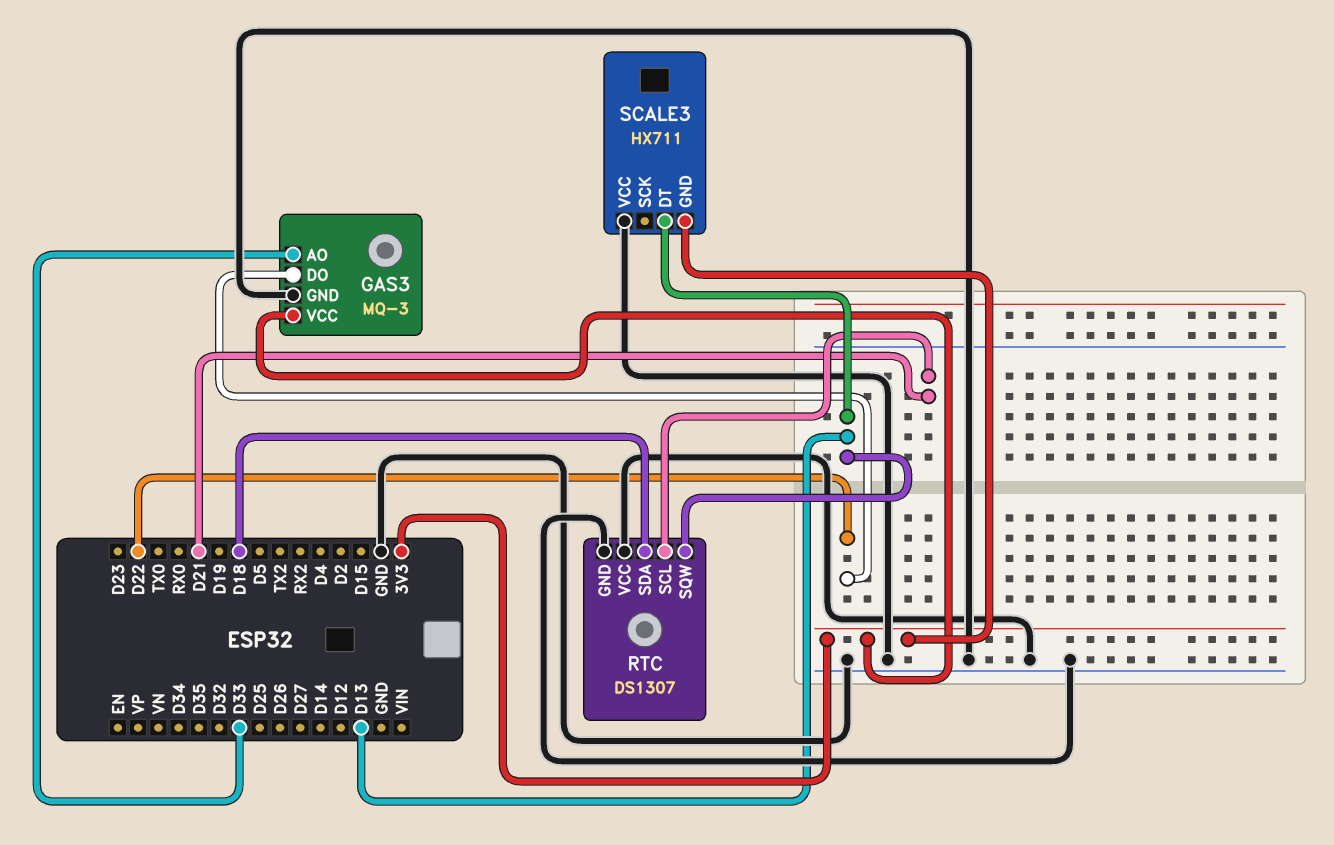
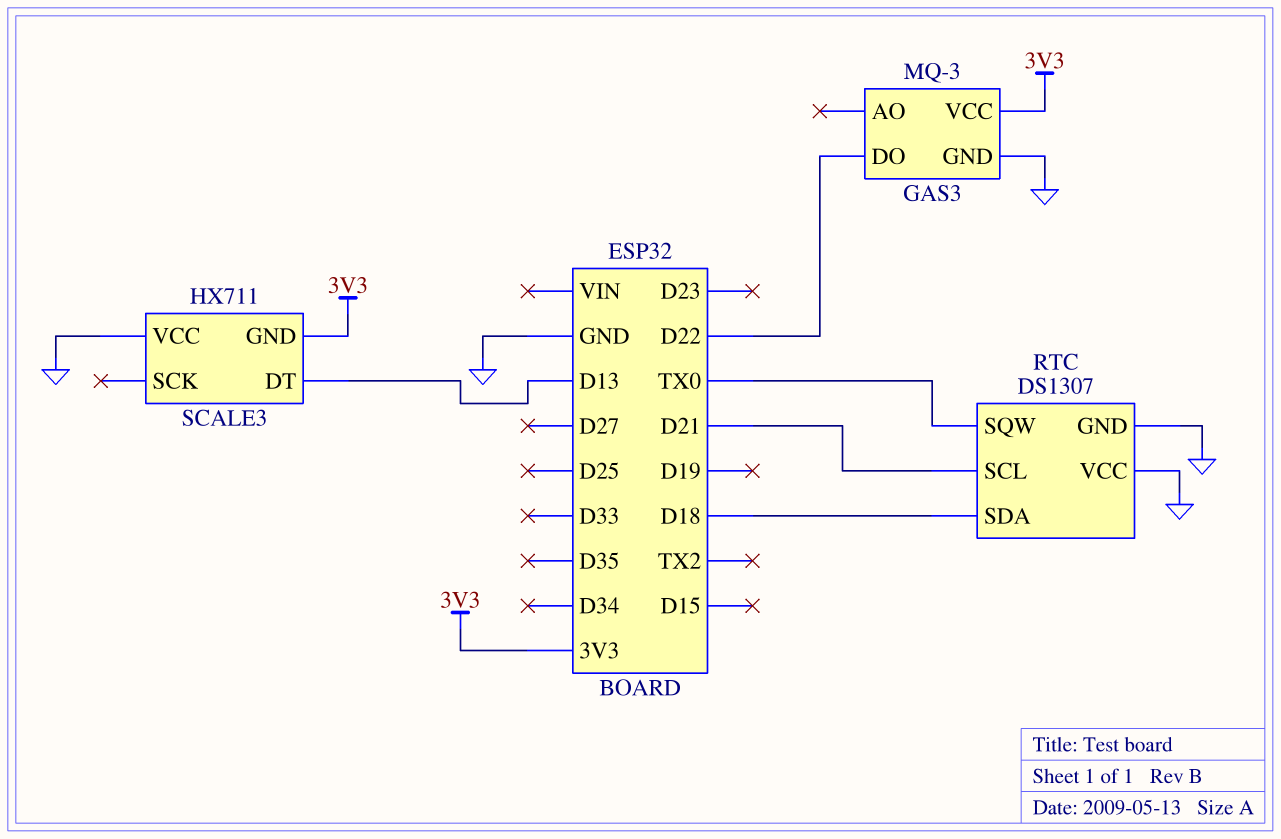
GAS3 pin AO: D33 -> none
RTC pin SQW: D13 -> TX0

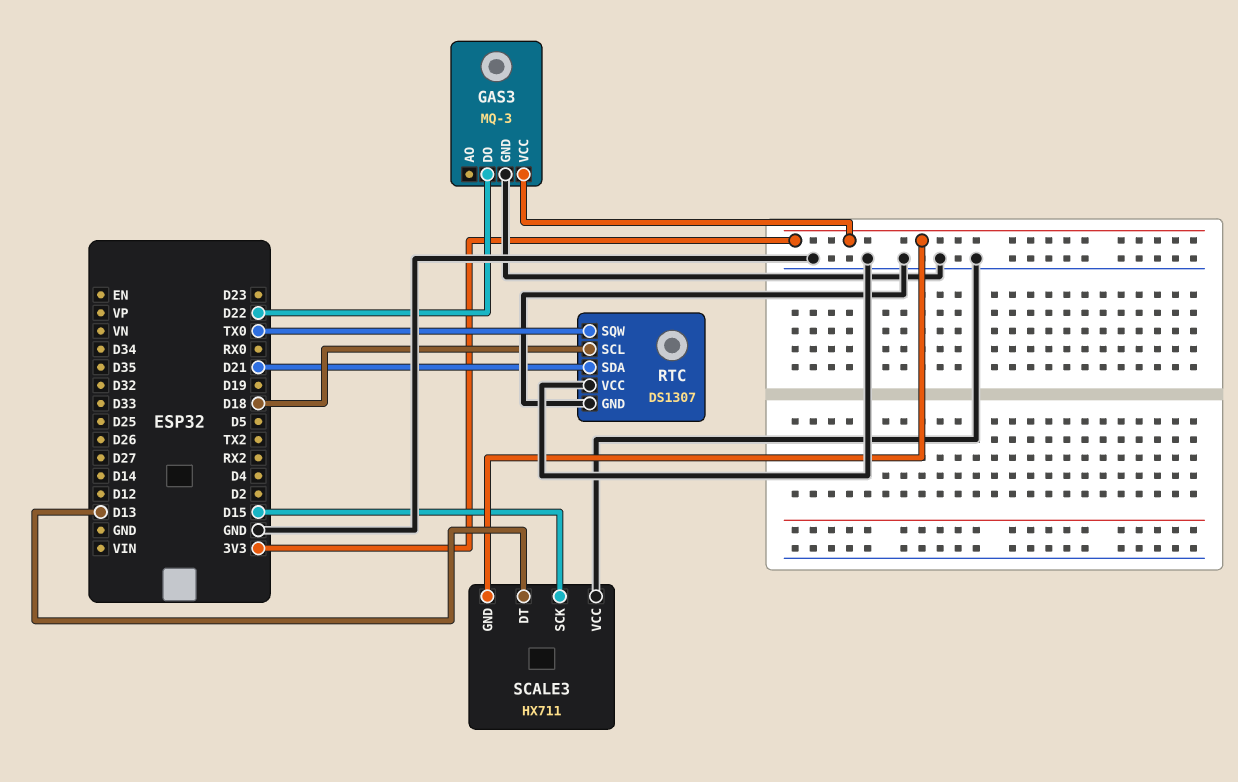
RTC pin SCL: D21 -> D18
RTC pin SDA: D18 -> D21
SCALE3 pin SCK: none -> D15

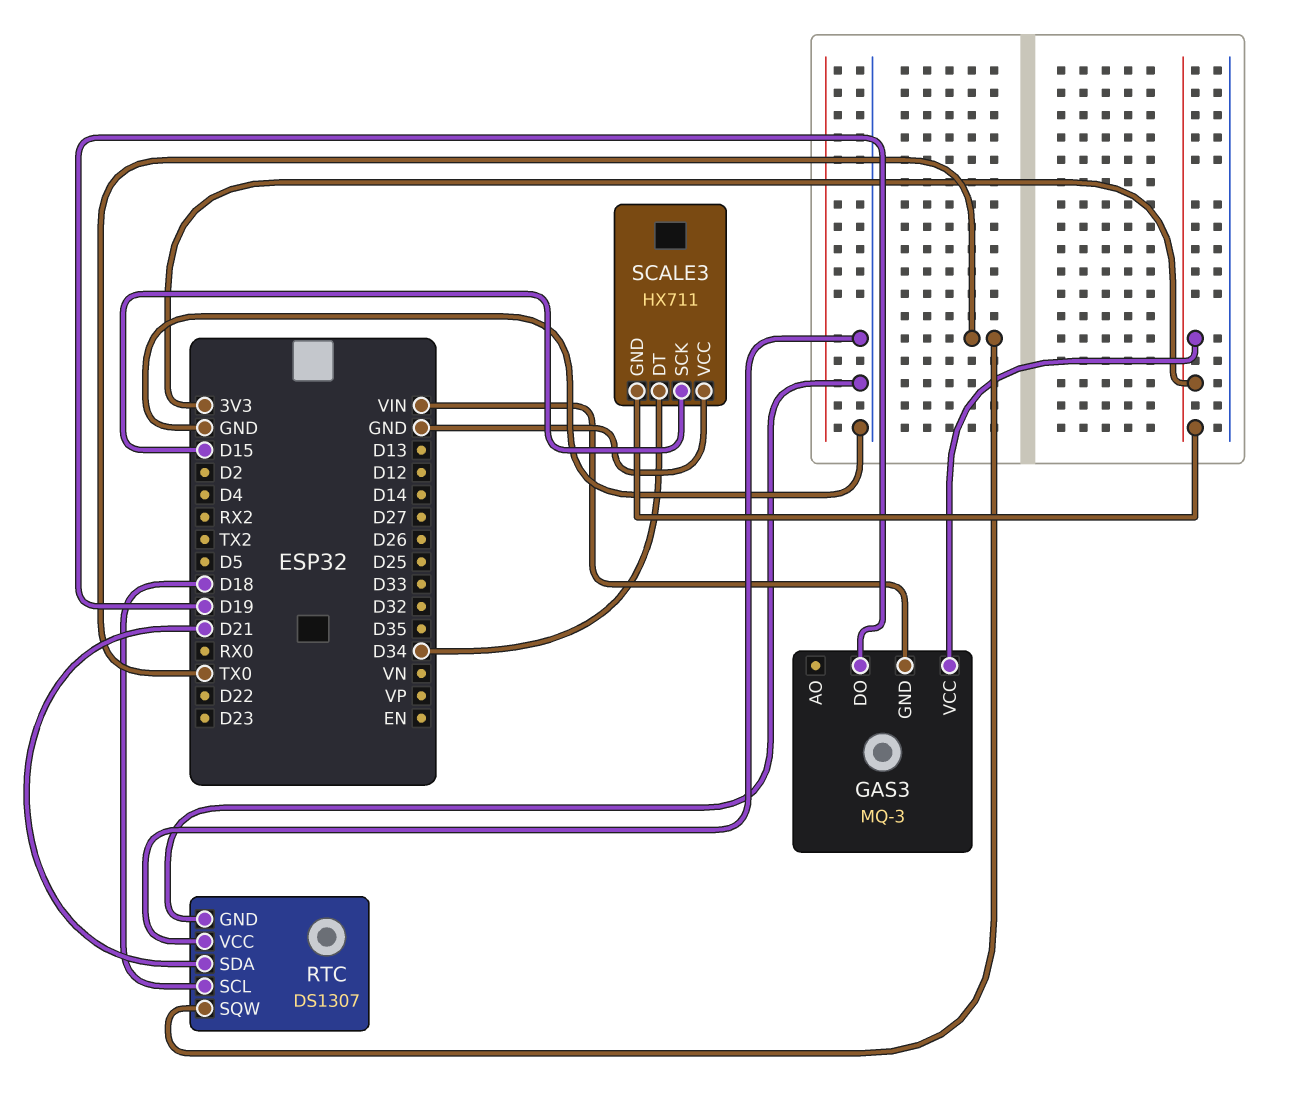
GAS3 pin DO: D22 -> D19
GAS3 pin GND: GND -> VIN
SCALE3 pin DT: D13 -> D34

